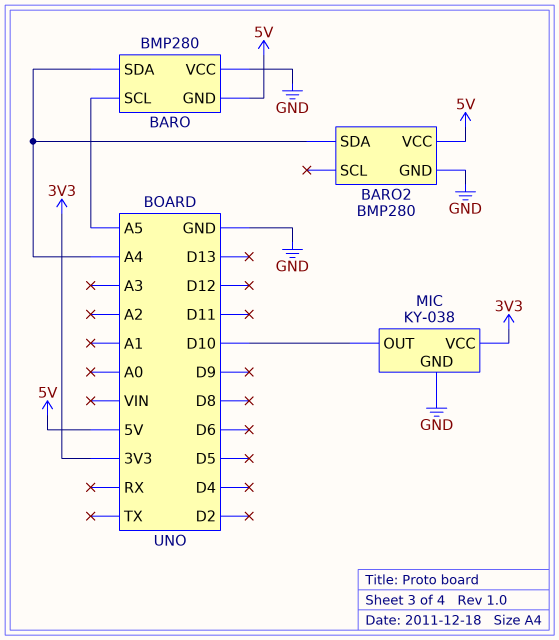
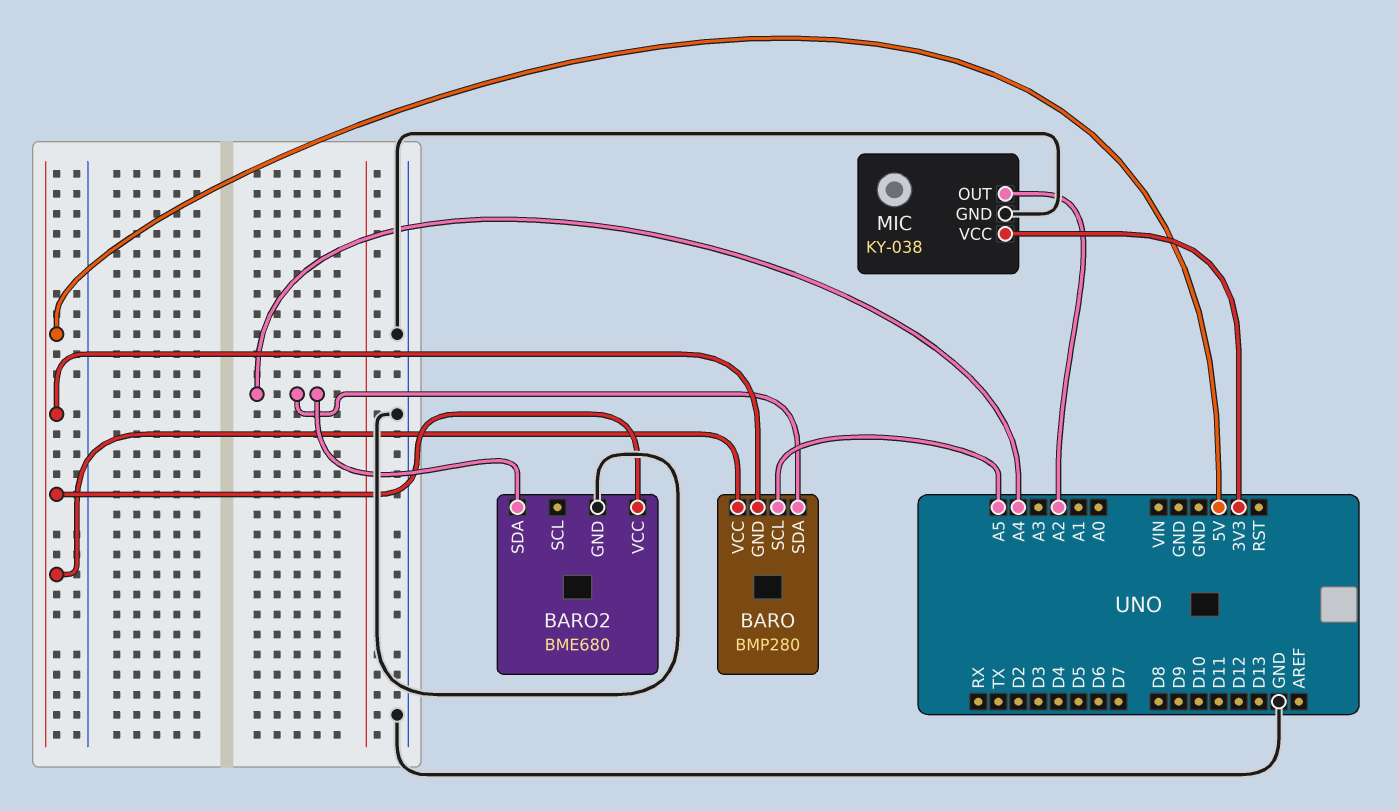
BARO pin VCC: GND -> 5V
BARO2: BMP280 -> BME680
MIC pin OUT: D10 -> A2

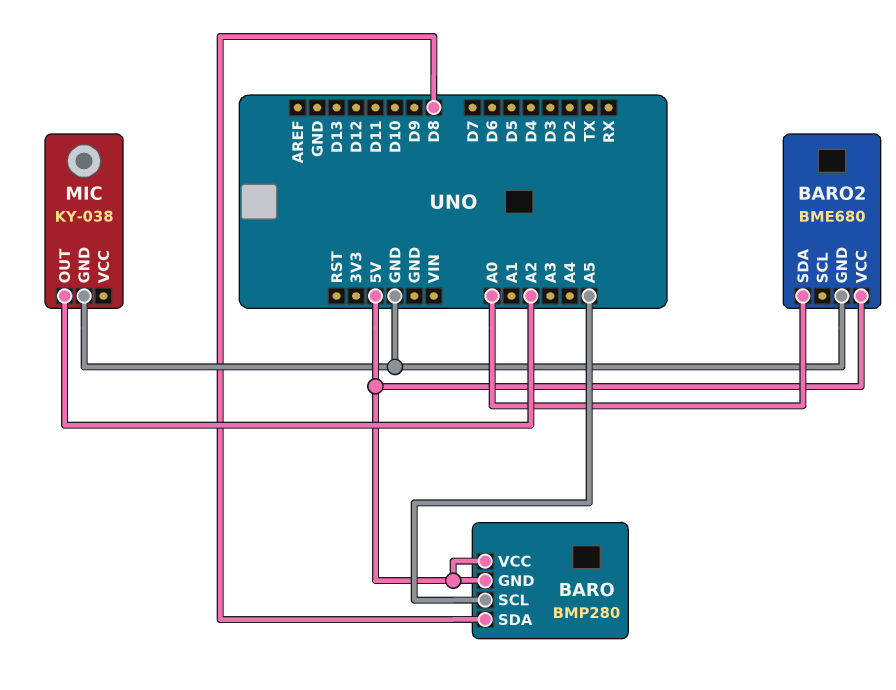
BARO pin SDA: A4 -> D8
BARO2 pin SDA: A4 -> A0
MIC pin VCC: 3V3 -> none

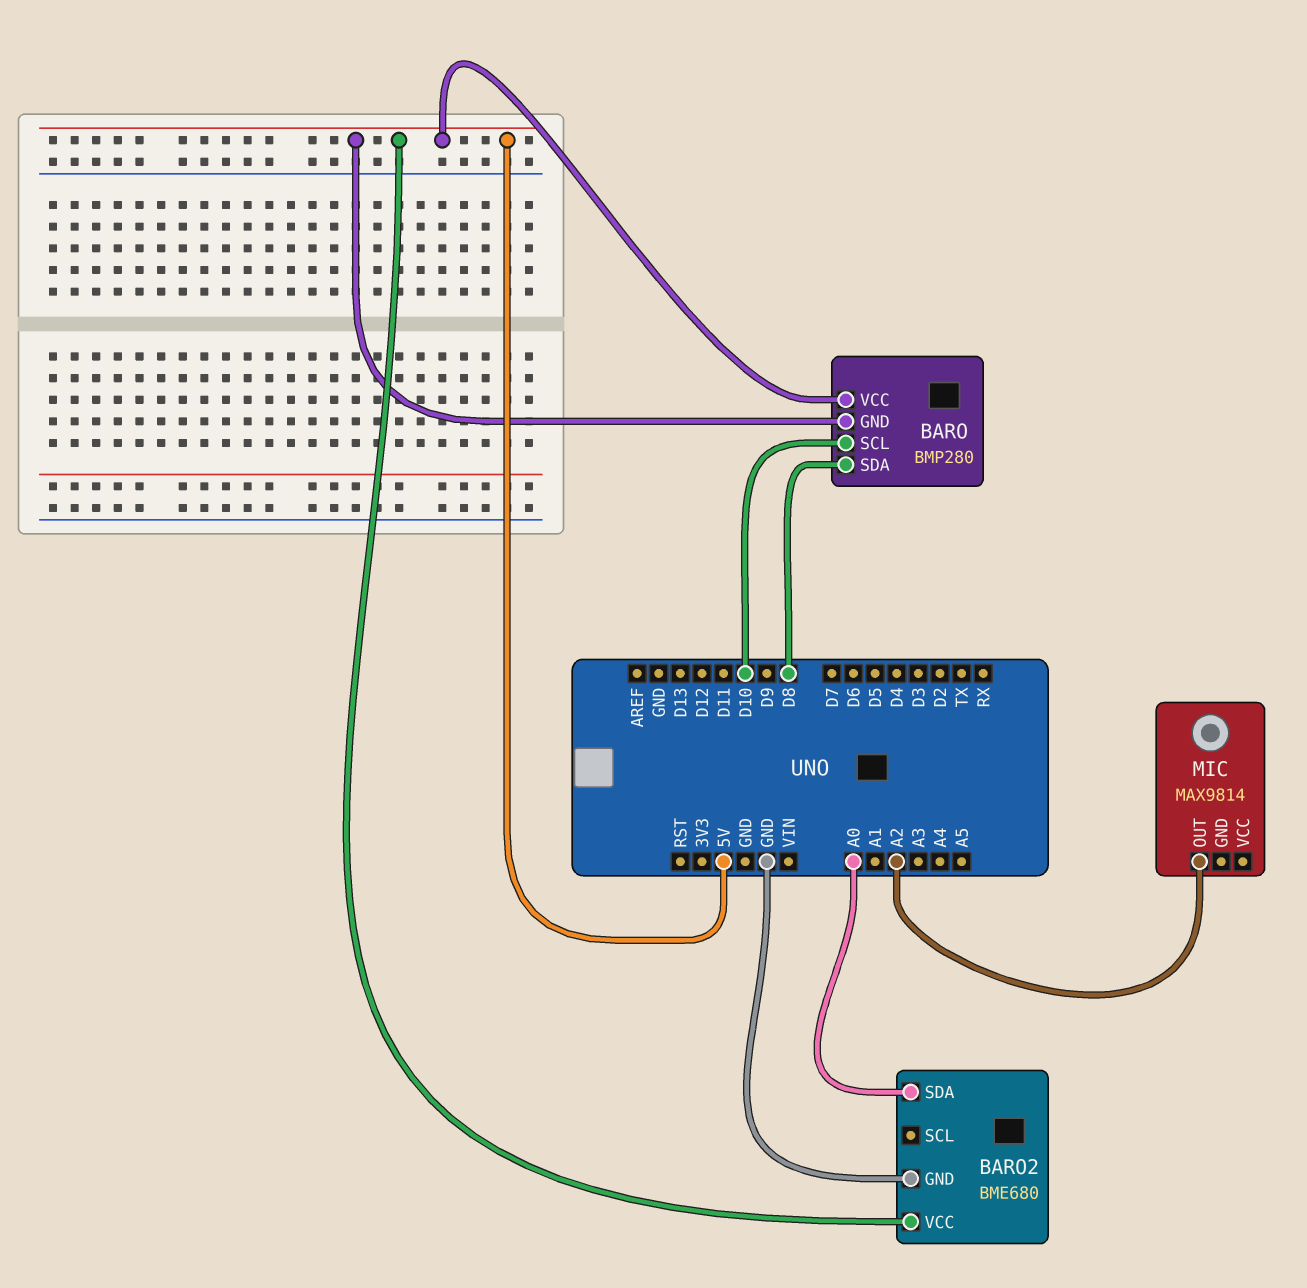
BARO pin SCL: A5 -> D10
MIC: KY-038 -> MAX9814
MIC pin GND: GND -> none

